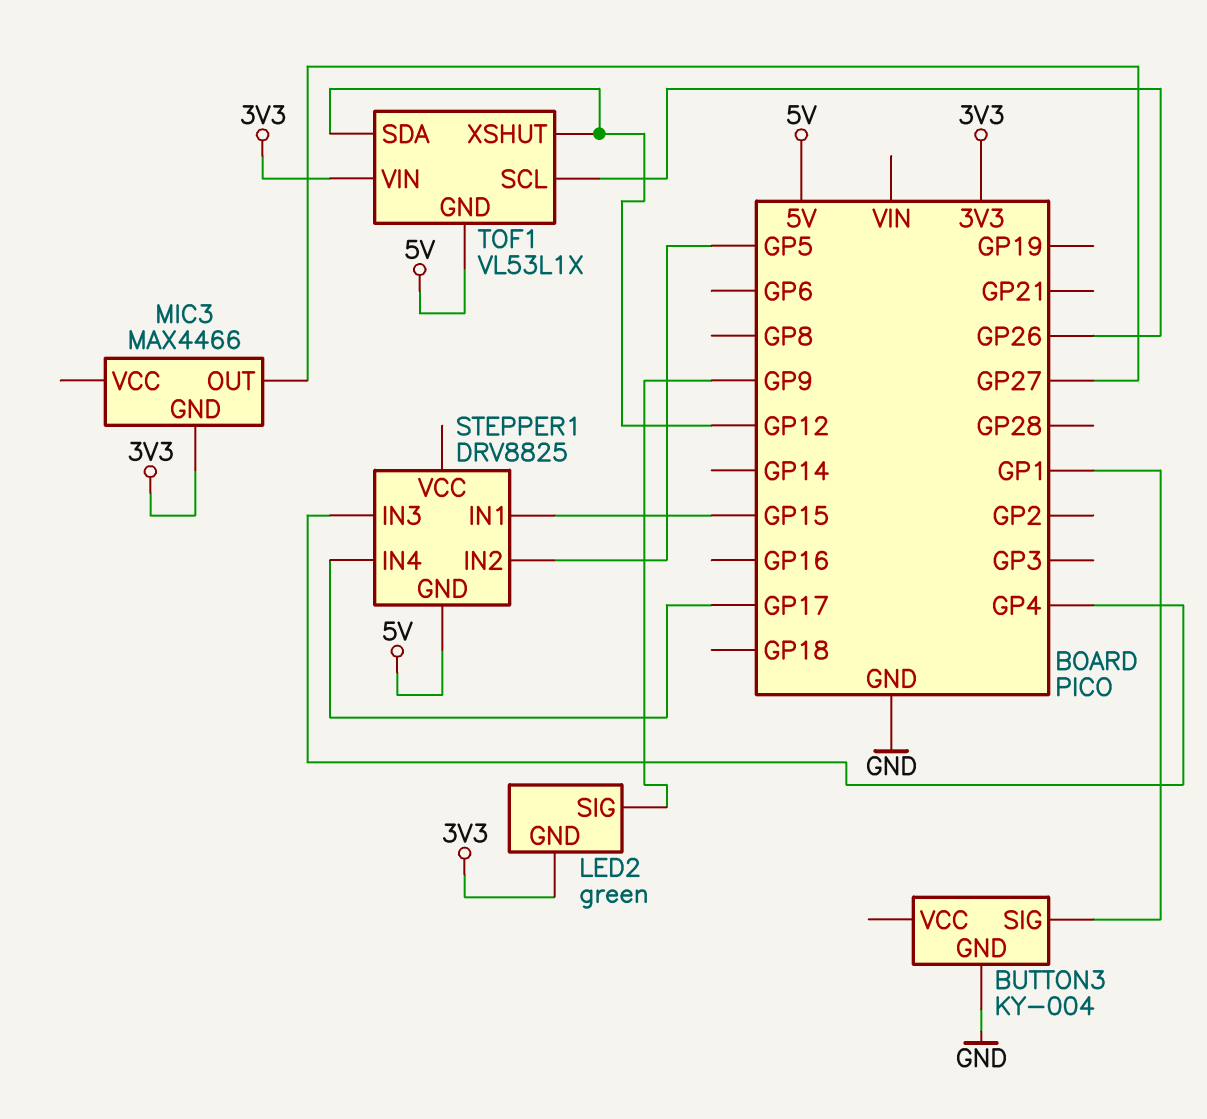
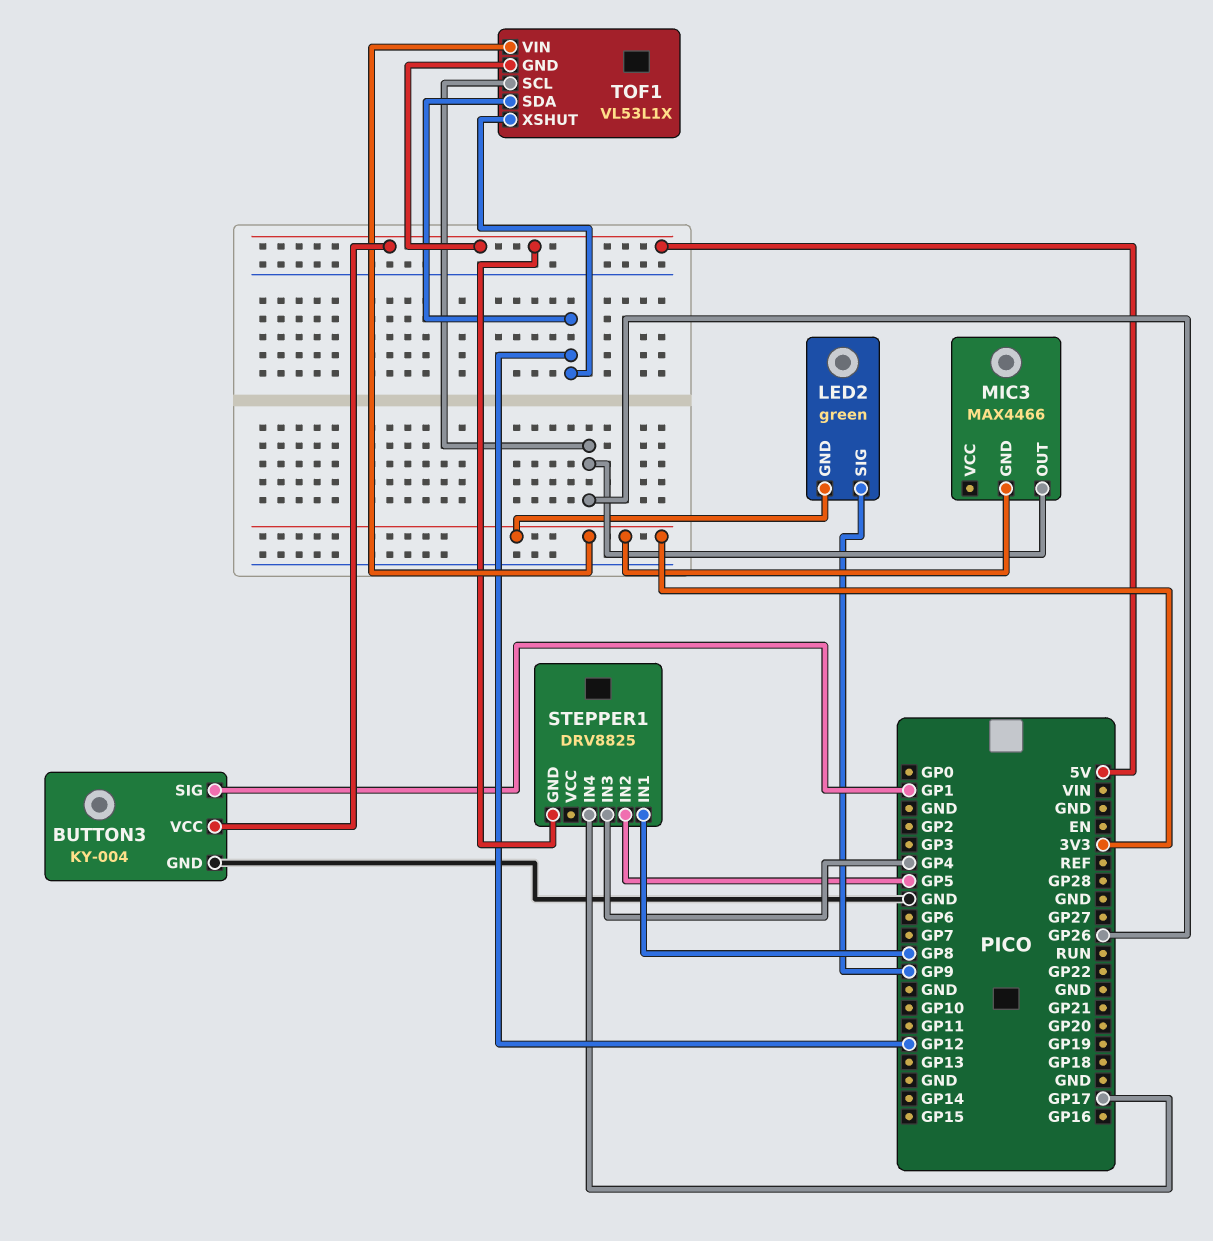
BUTTON3 pin VCC: none -> 5V
MIC3 pin OUT: GP27 -> GP26
STEPPER1 pin IN1: GP15 -> GP8

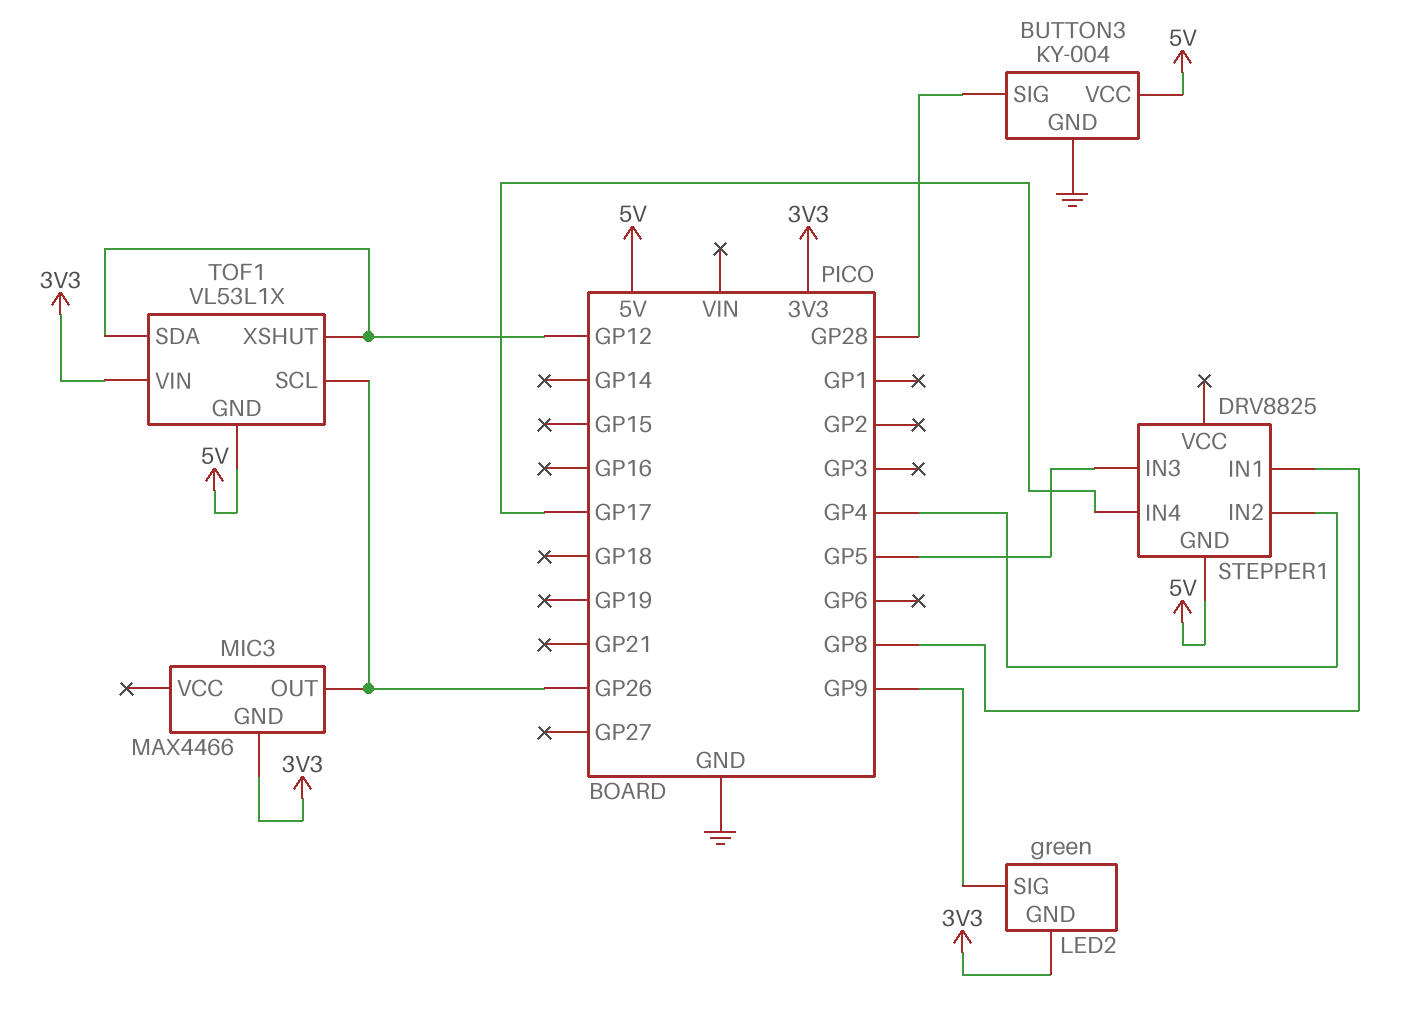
BUTTON3 pin SIG: GP1 -> GP28
STEPPER1 pin IN2: GP5 -> GP4
STEPPER1 pin IN3: GP4 -> GP5

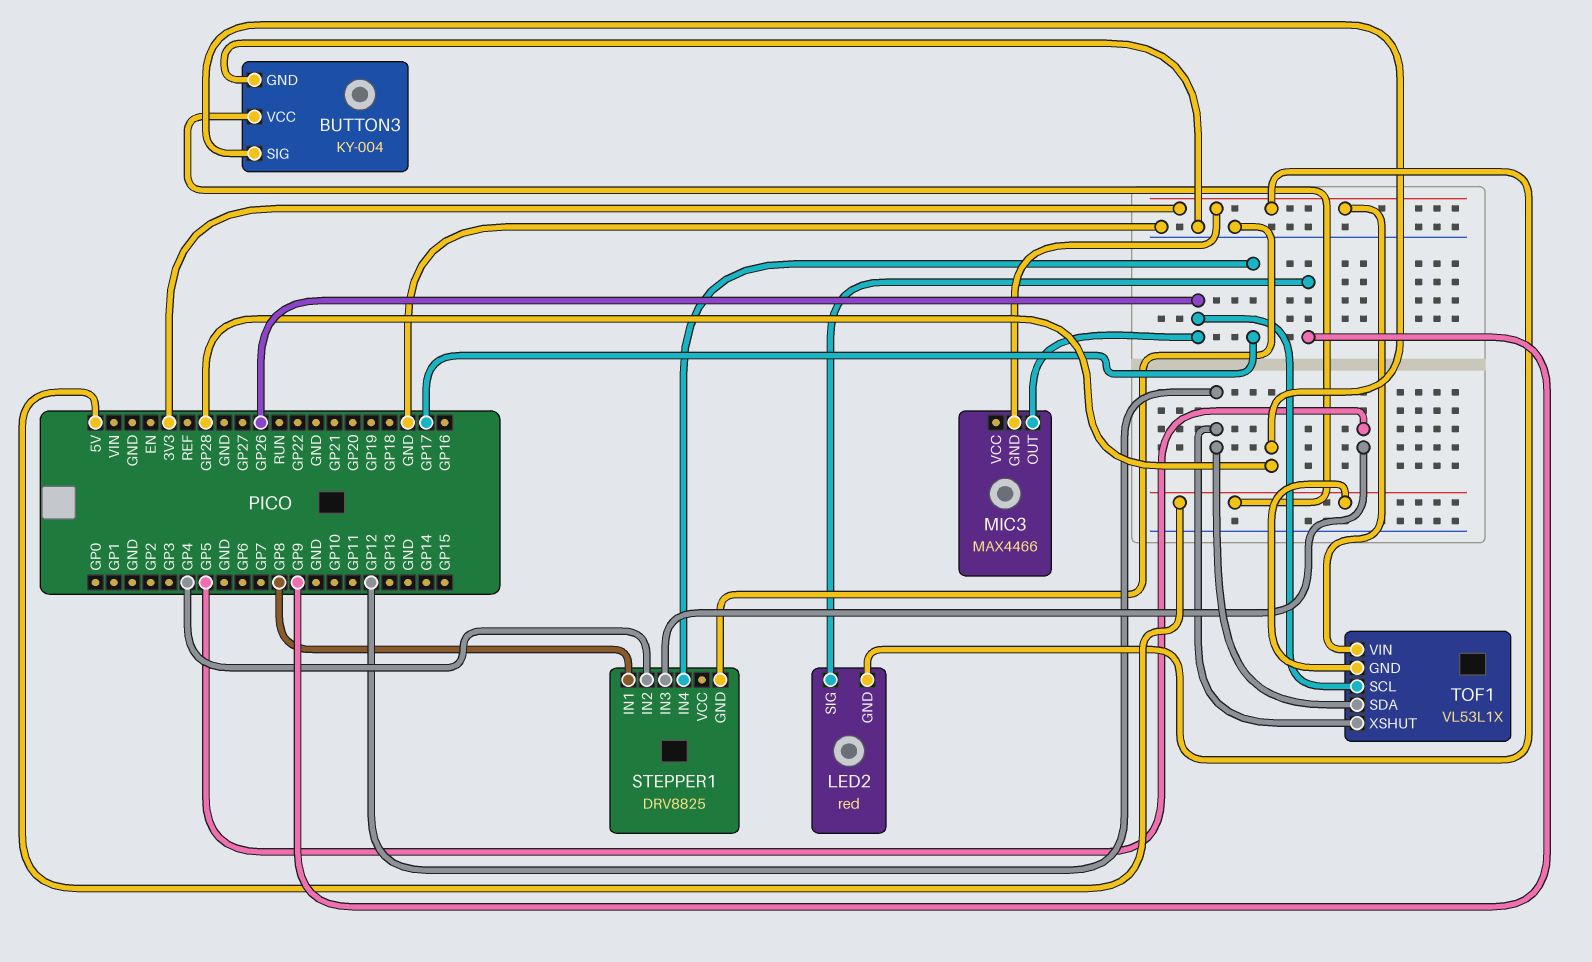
LED2: green -> red
STEPPER1 pin GND: 5V -> GND

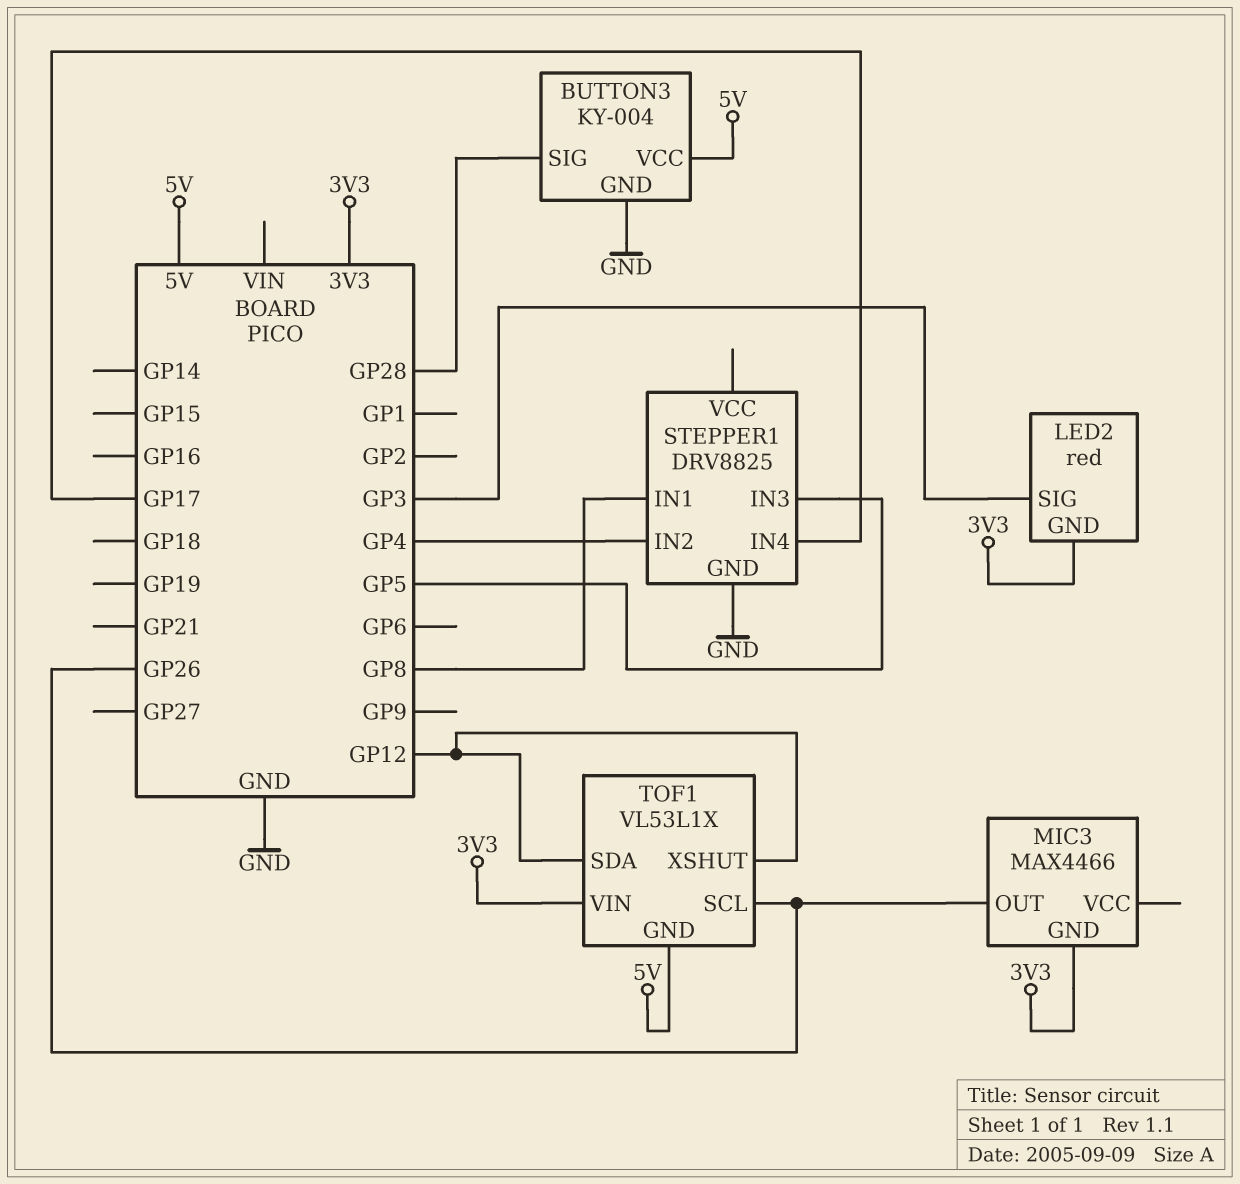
LED2 pin SIG: GP9 -> GP3

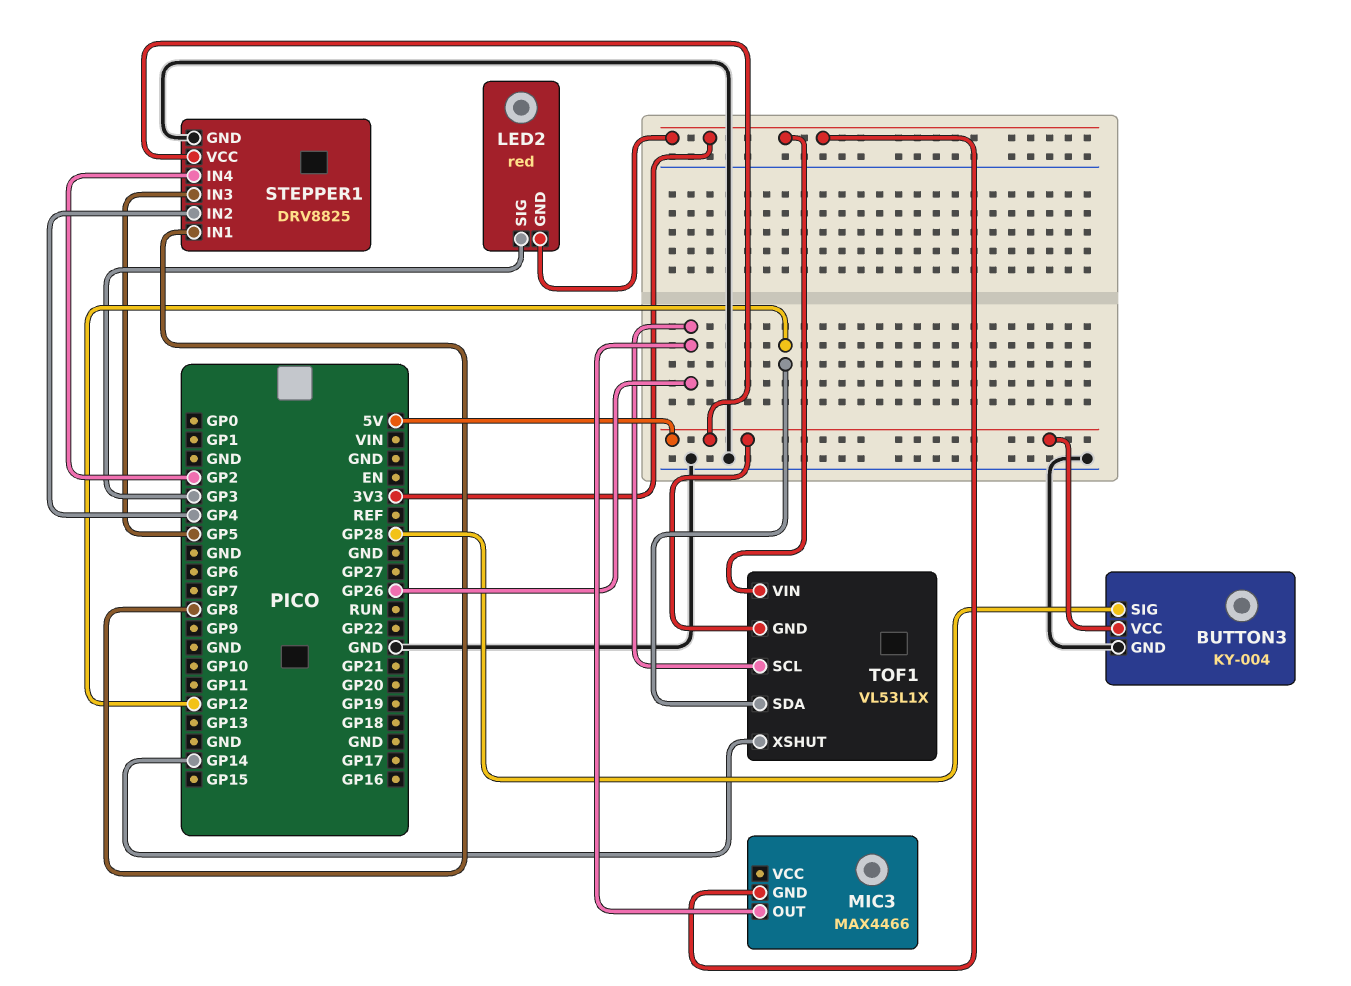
STEPPER1 pin IN4: GP17 -> GP2
STEPPER1 pin VCC: none -> 5V
TOF1 pin XSHUT: GP12 -> GP14

